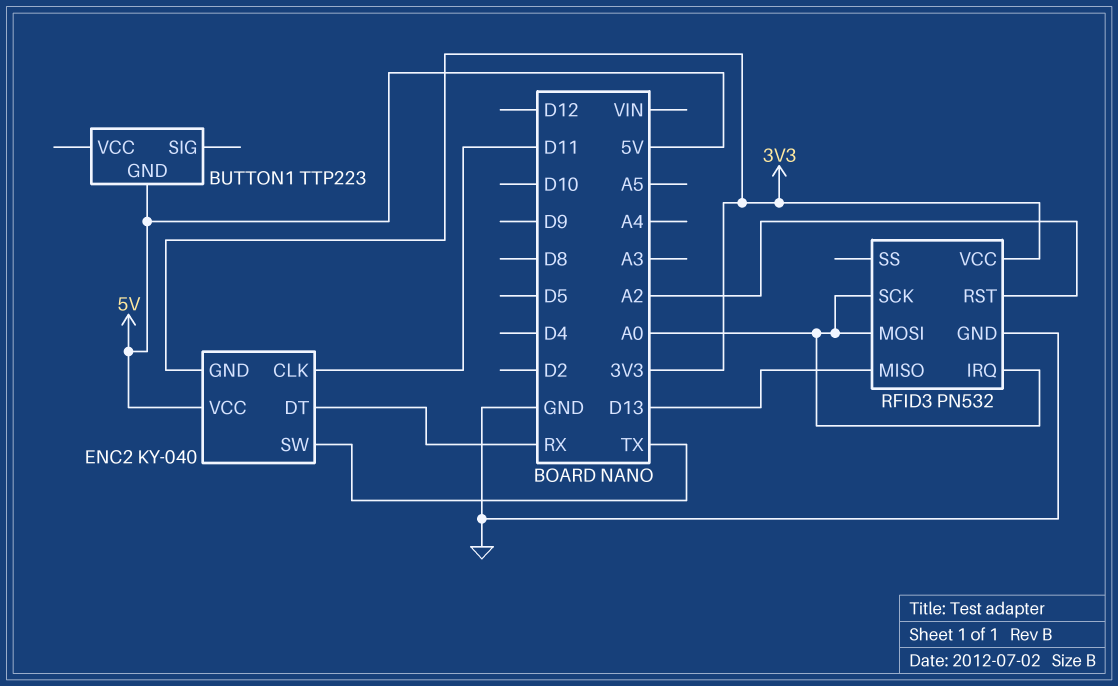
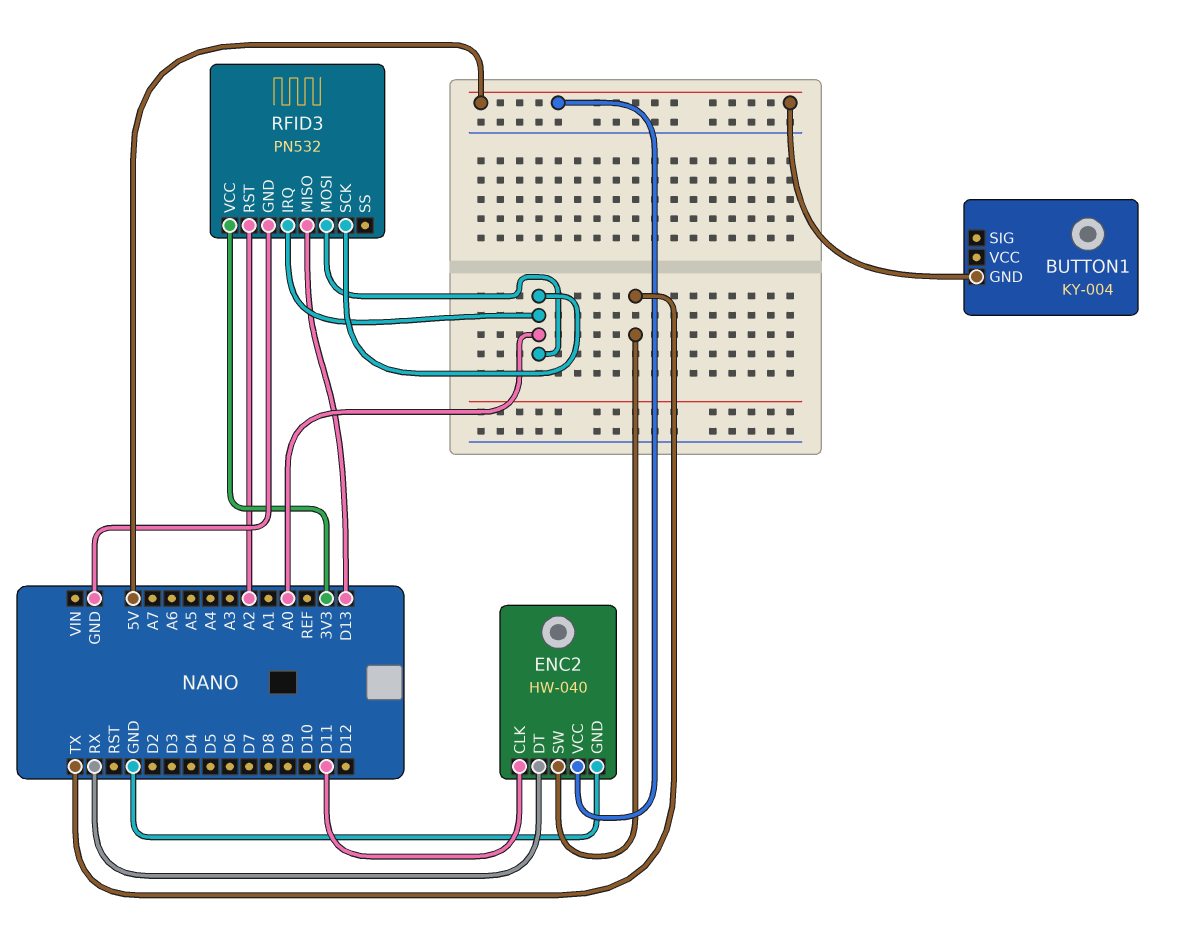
BUTTON1: TTP223 -> KY-004
ENC2: KY-040 -> HW-040
ENC2 pin GND: 3V3 -> GND

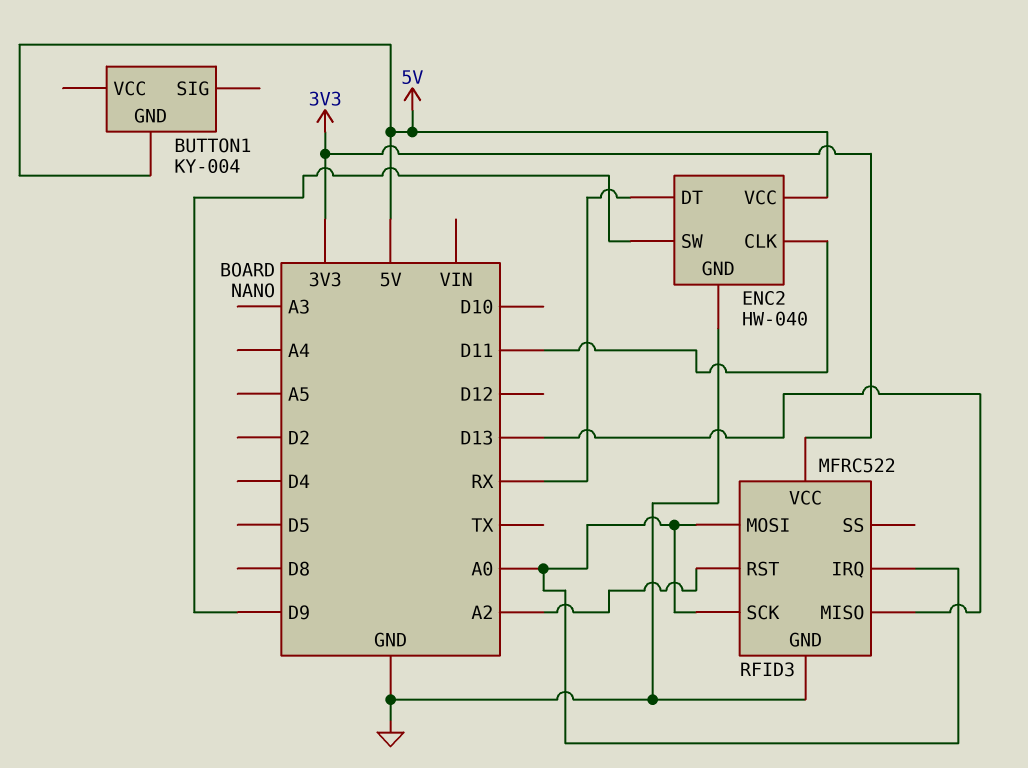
ENC2 pin SW: TX -> D9
RFID3: PN532 -> MFRC522

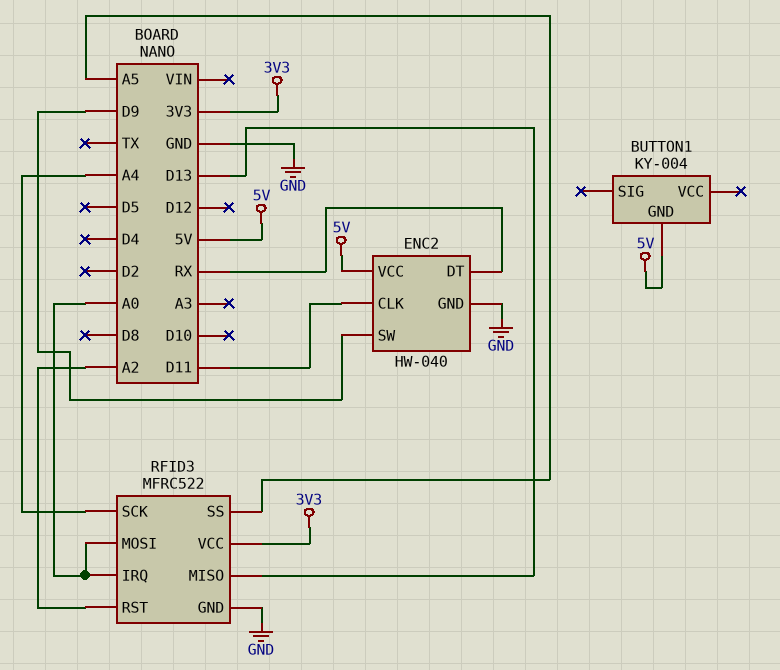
RFID3 pin SCK: A0 -> A4
RFID3 pin SS: none -> A5

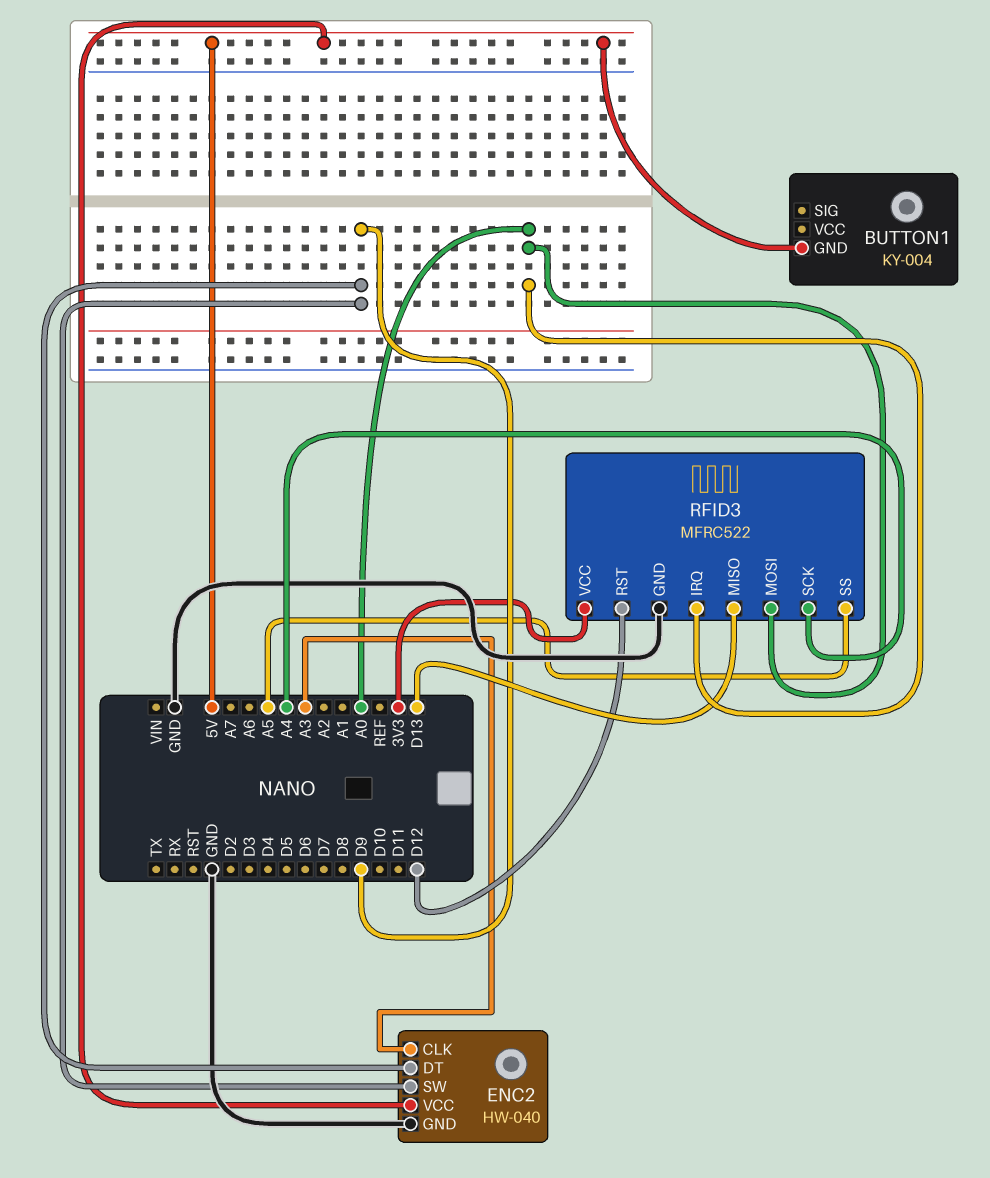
ENC2 pin CLK: D11 -> A3
ENC2 pin DT: RX -> D9
RFID3 pin RST: A2 -> D12

